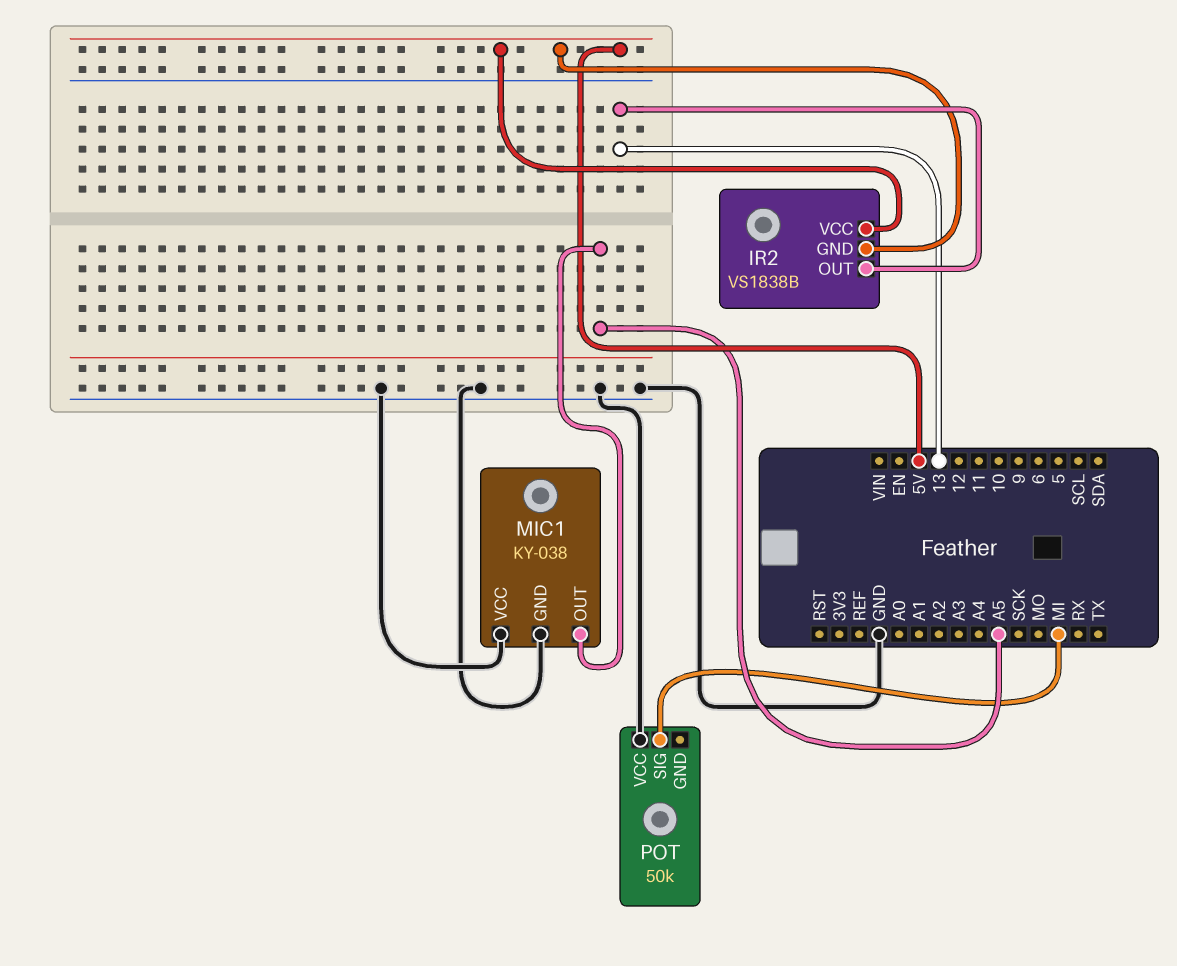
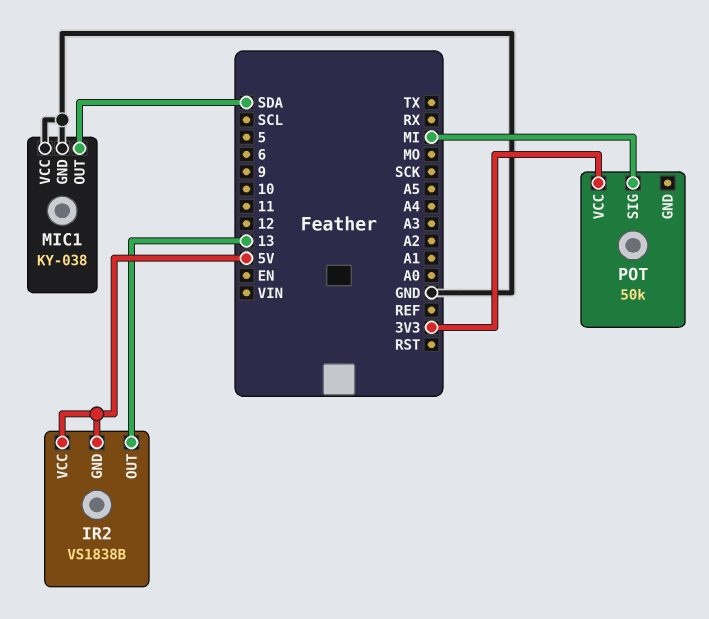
MIC1 pin OUT: A5 -> SDA
POT pin VCC: GND -> 3V3

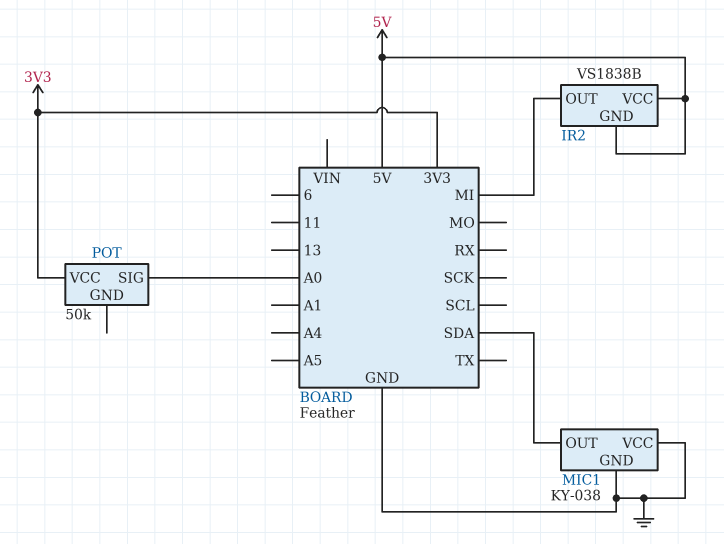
IR2 pin OUT: 13 -> MI
POT pin SIG: MI -> A0

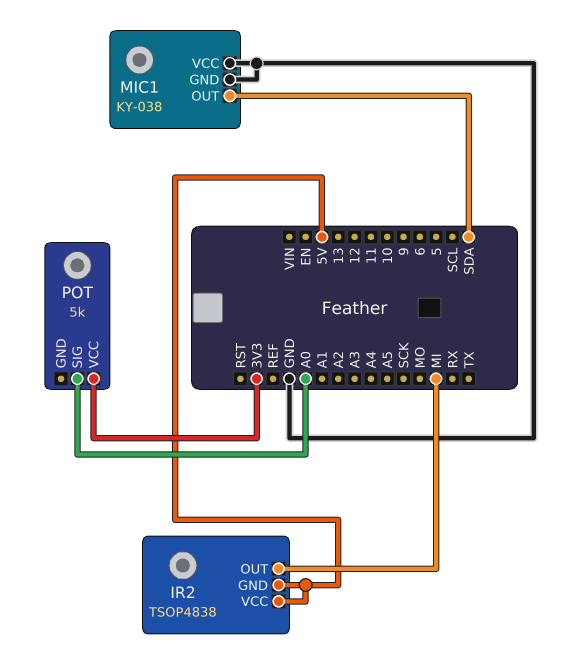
IR2: VS1838B -> TSOP4838
POT: 50k -> 5k

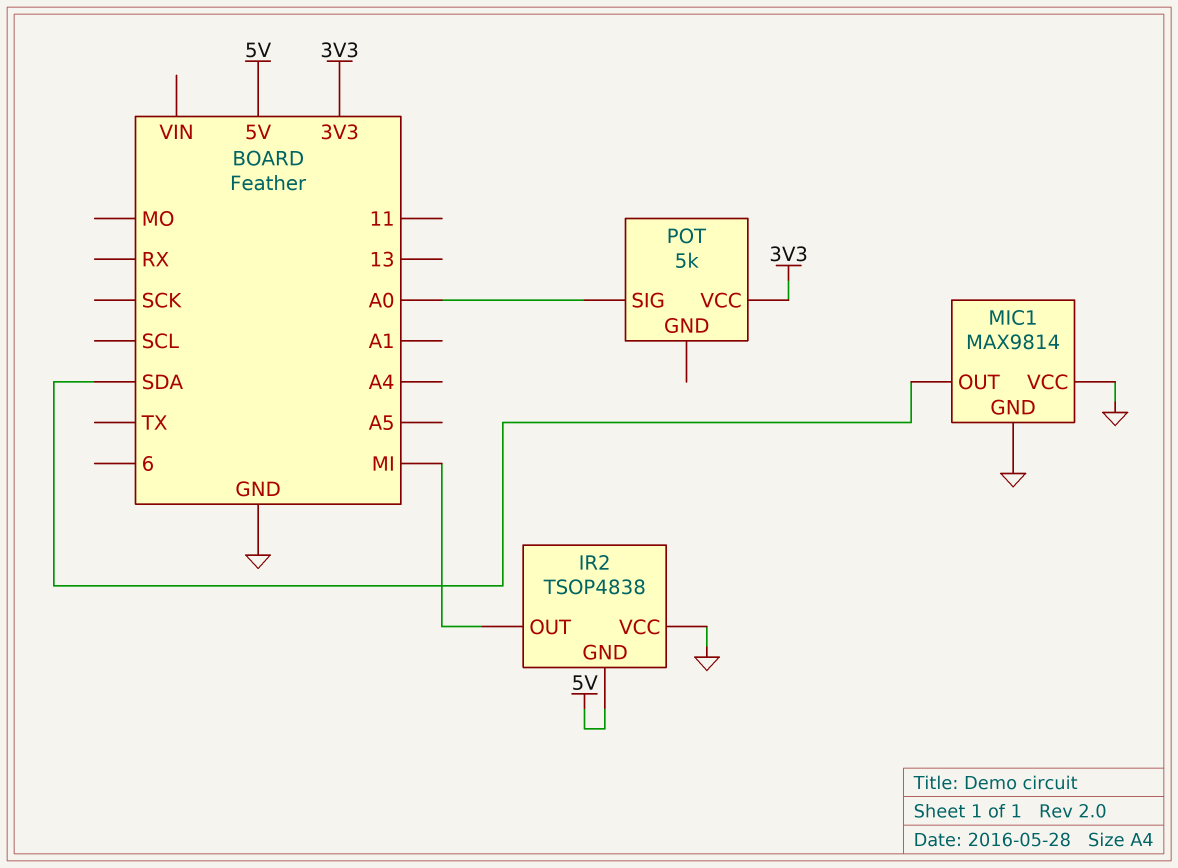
IR2 pin VCC: 5V -> GND
MIC1: KY-038 -> MAX9814

